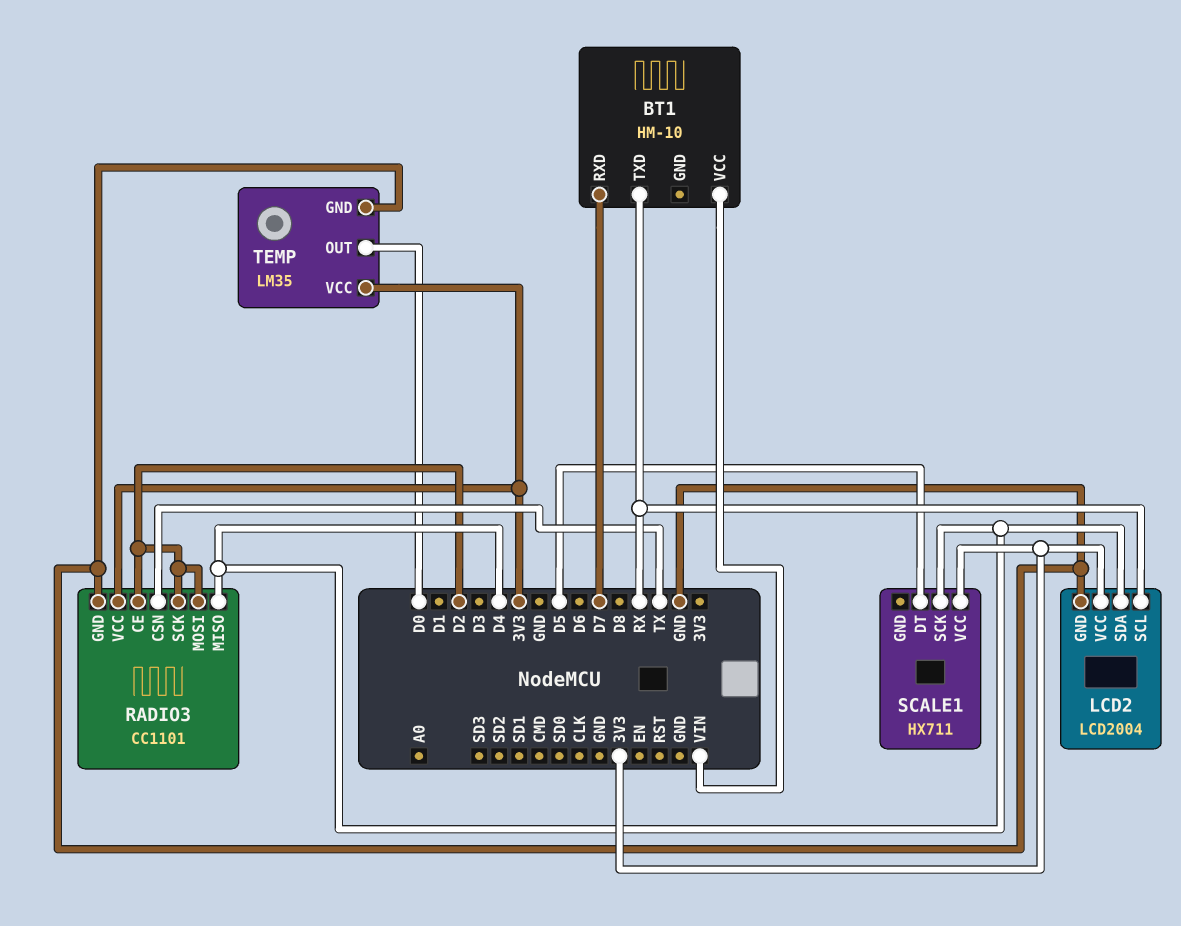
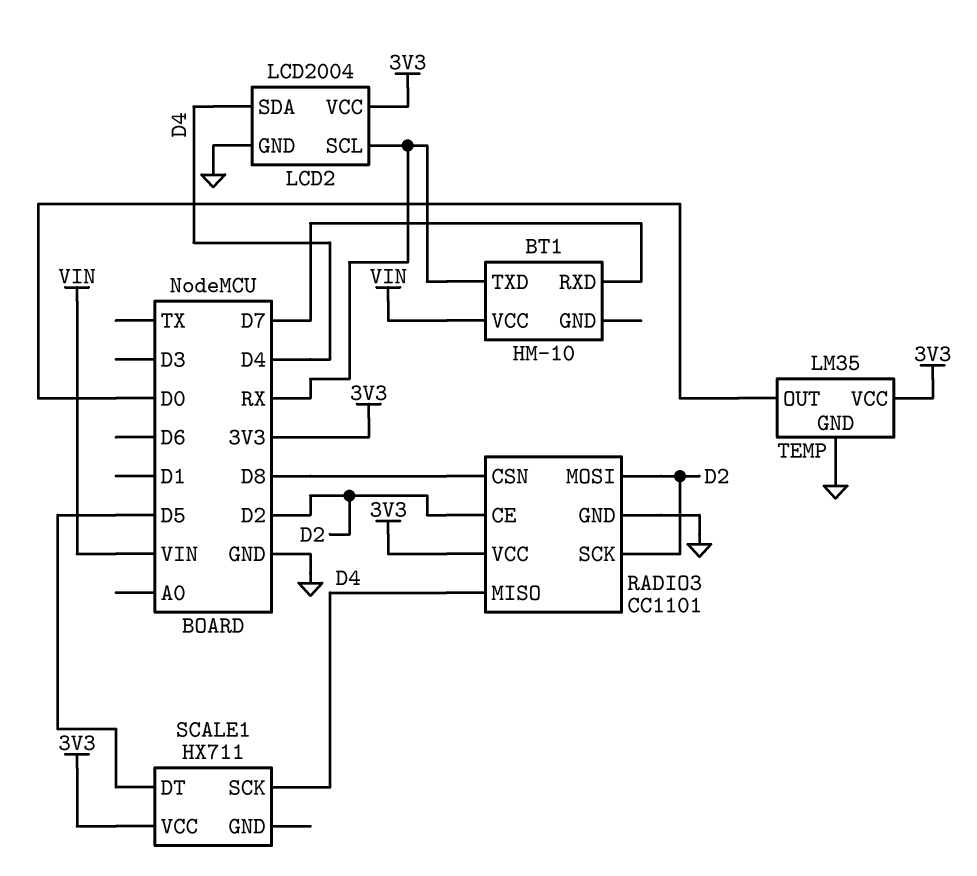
RADIO3 pin CSN: TX -> D8

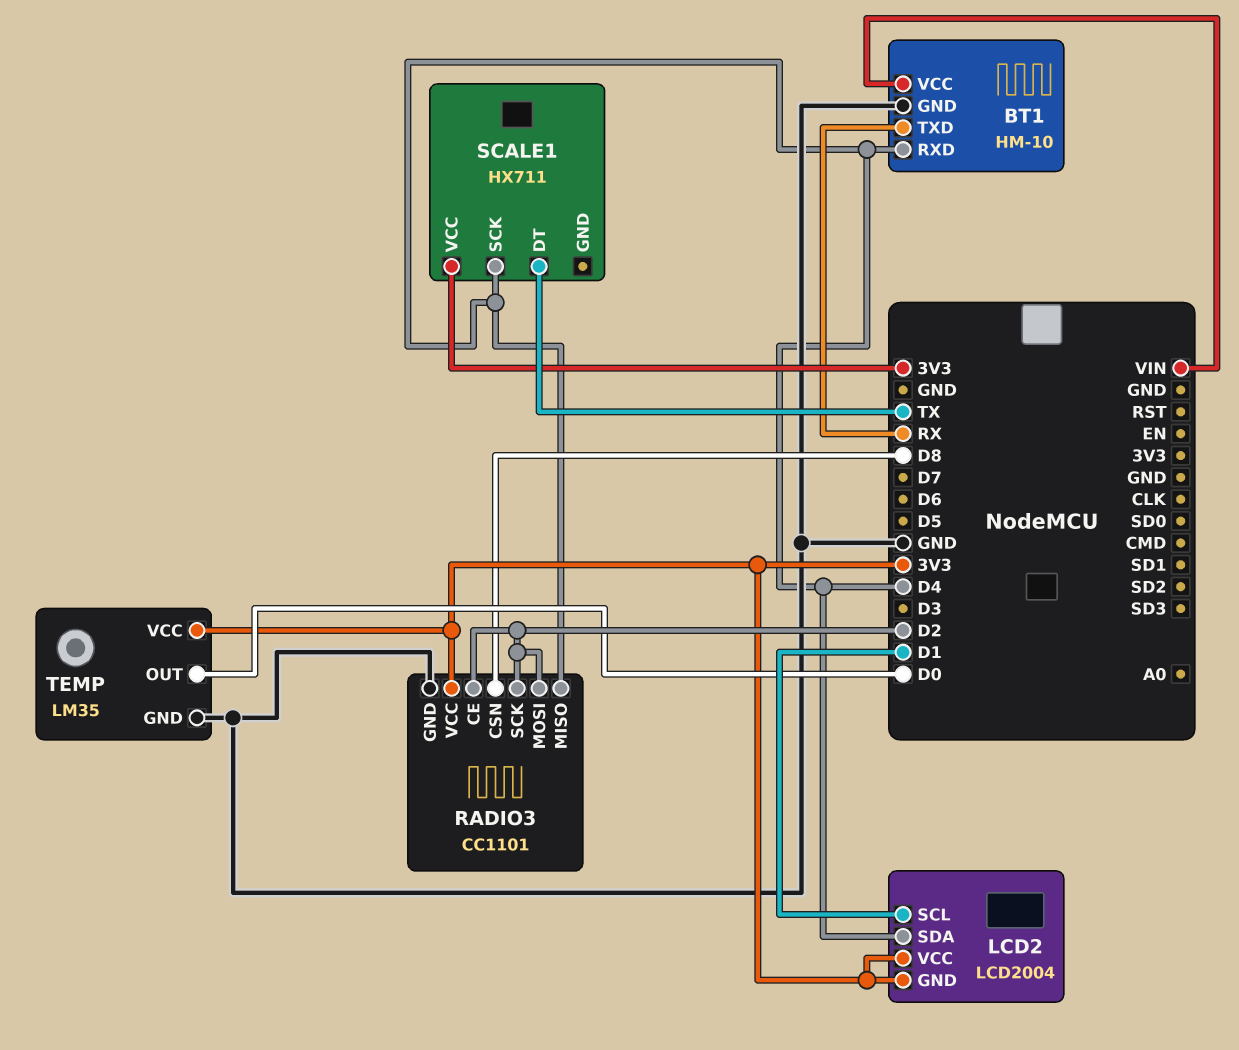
BT1 pin GND: none -> GND
BT1 pin RXD: D7 -> D4
LCD2 pin GND: GND -> 3V3
LCD2 pin SCL: RX -> D1
SCALE1 pin DT: D5 -> TX

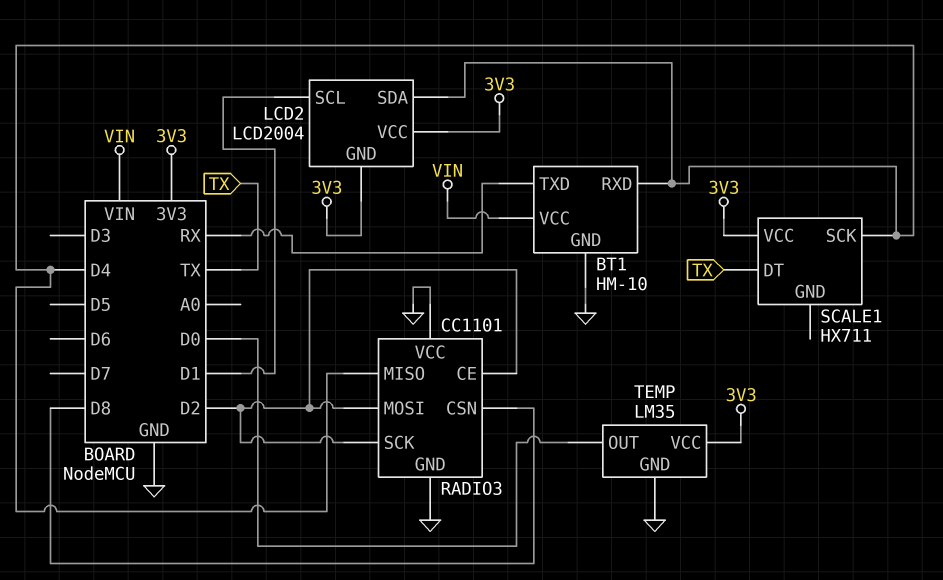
RADIO3 pin VCC: 3V3 -> GND

